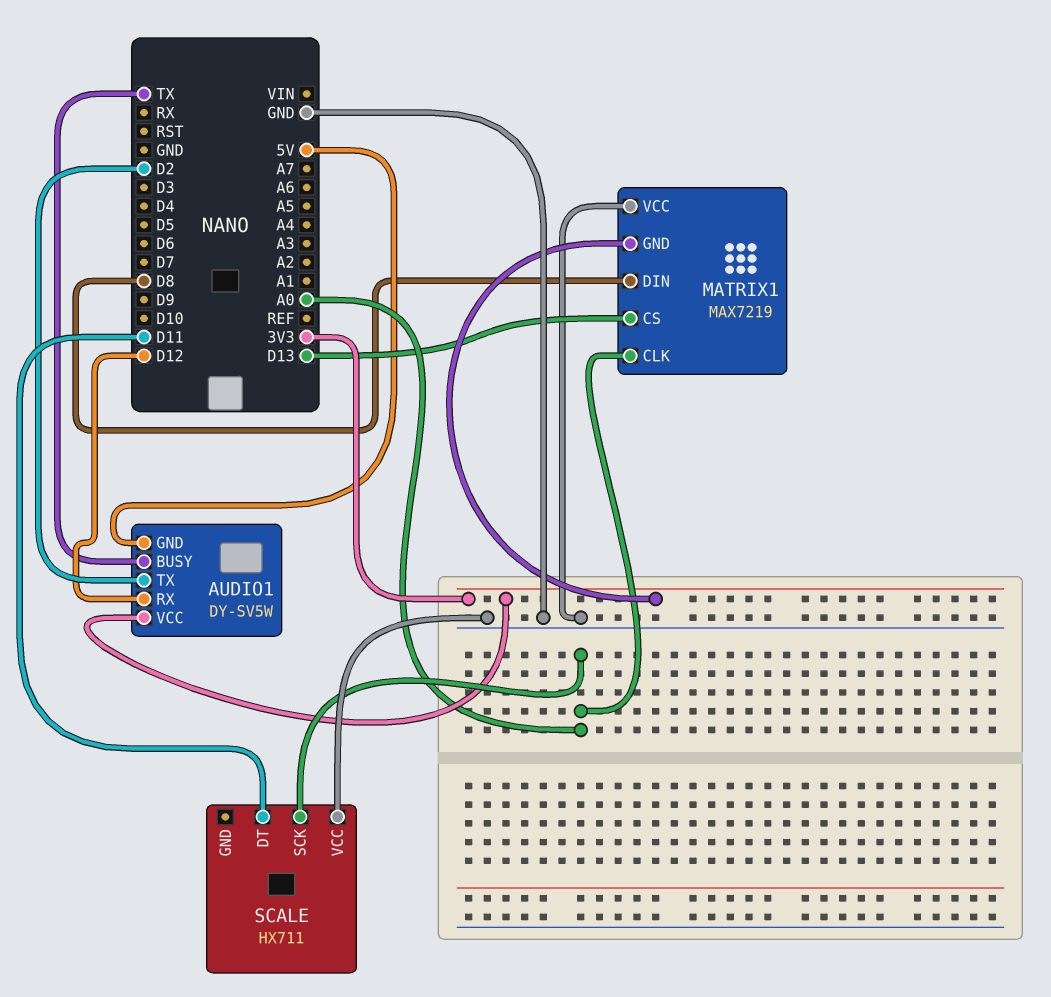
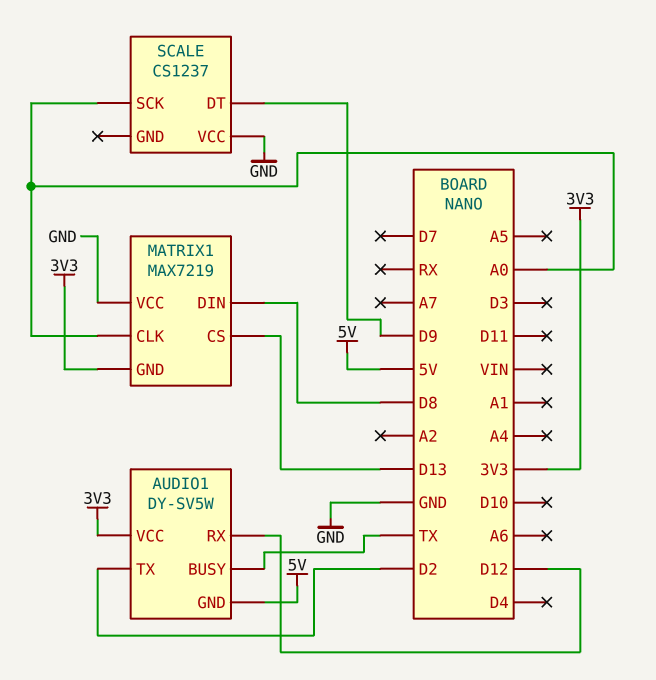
SCALE: HX711 -> CS1237
SCALE pin DT: D11 -> D9

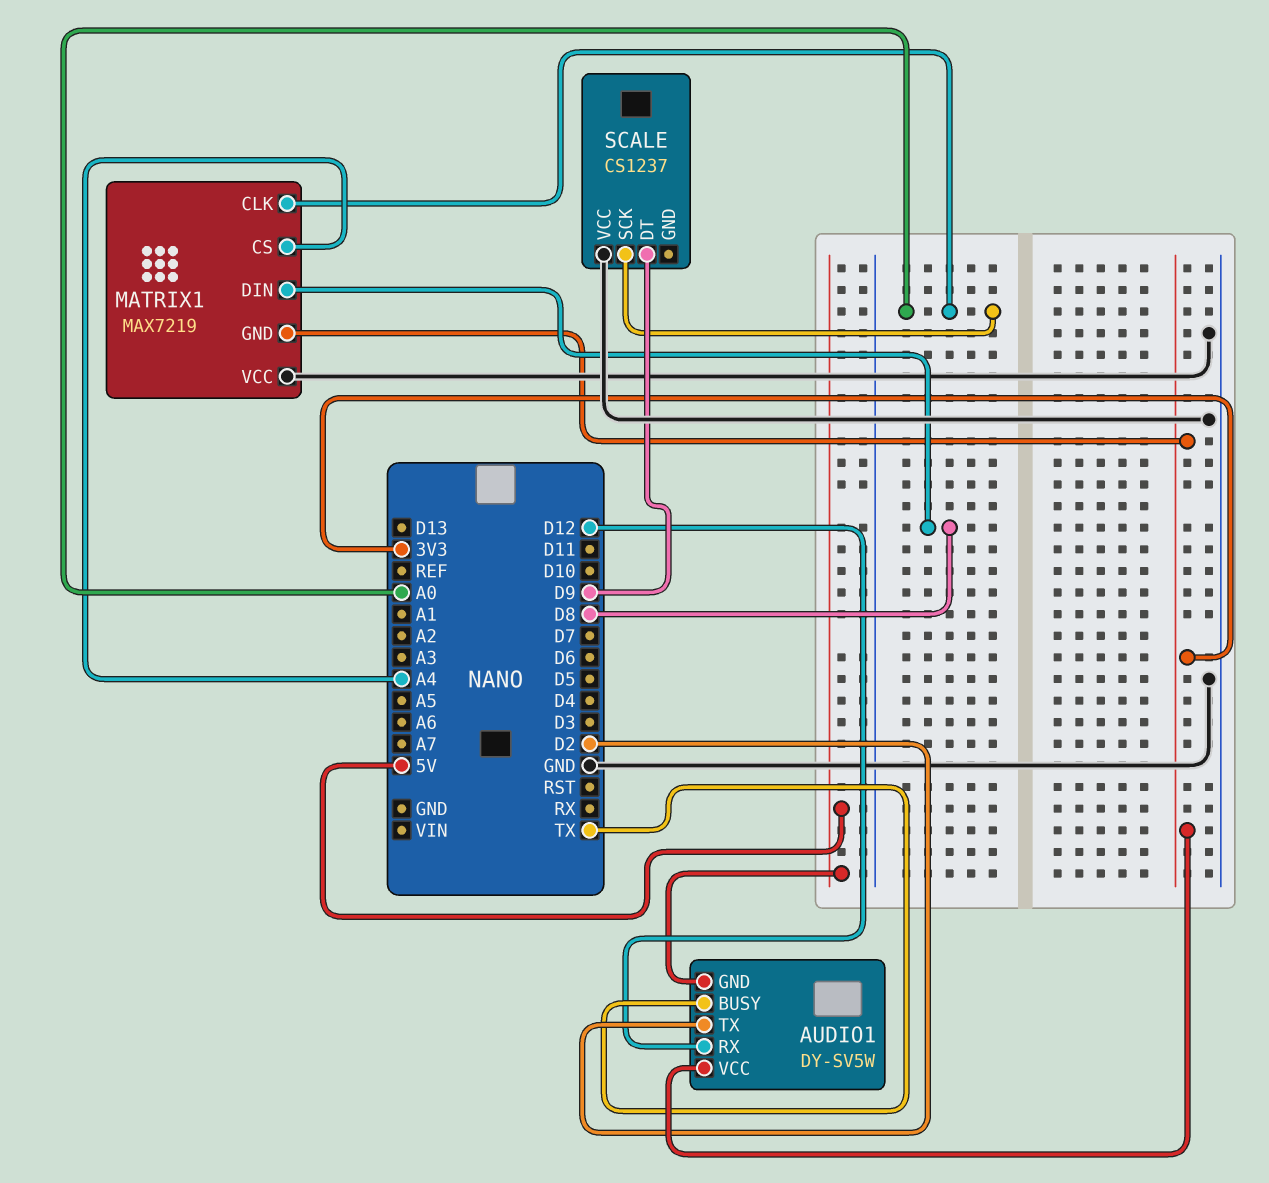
MATRIX1 pin CS: D13 -> A4

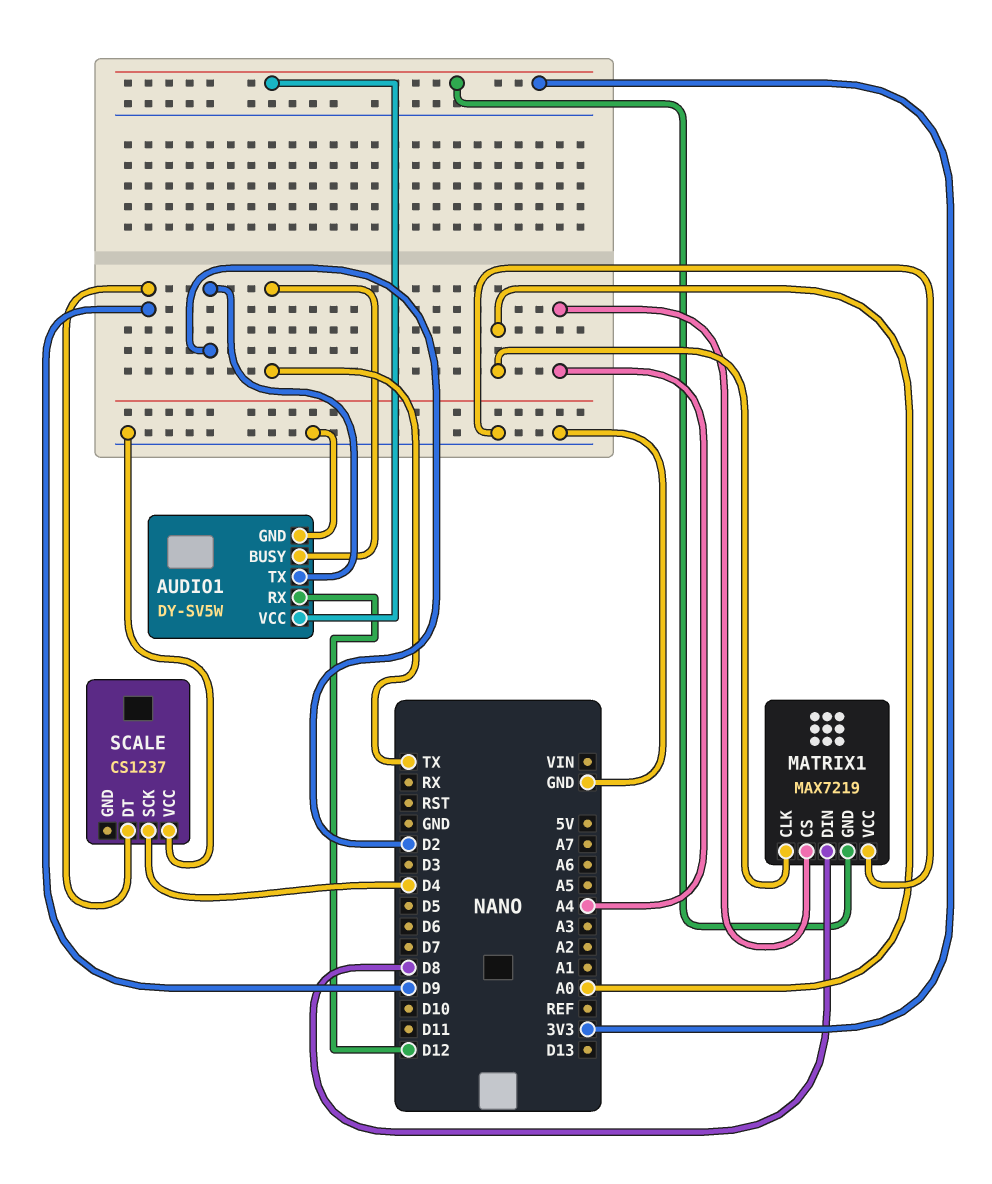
AUDIO1 pin GND: 5V -> GND
SCALE pin SCK: A0 -> D4

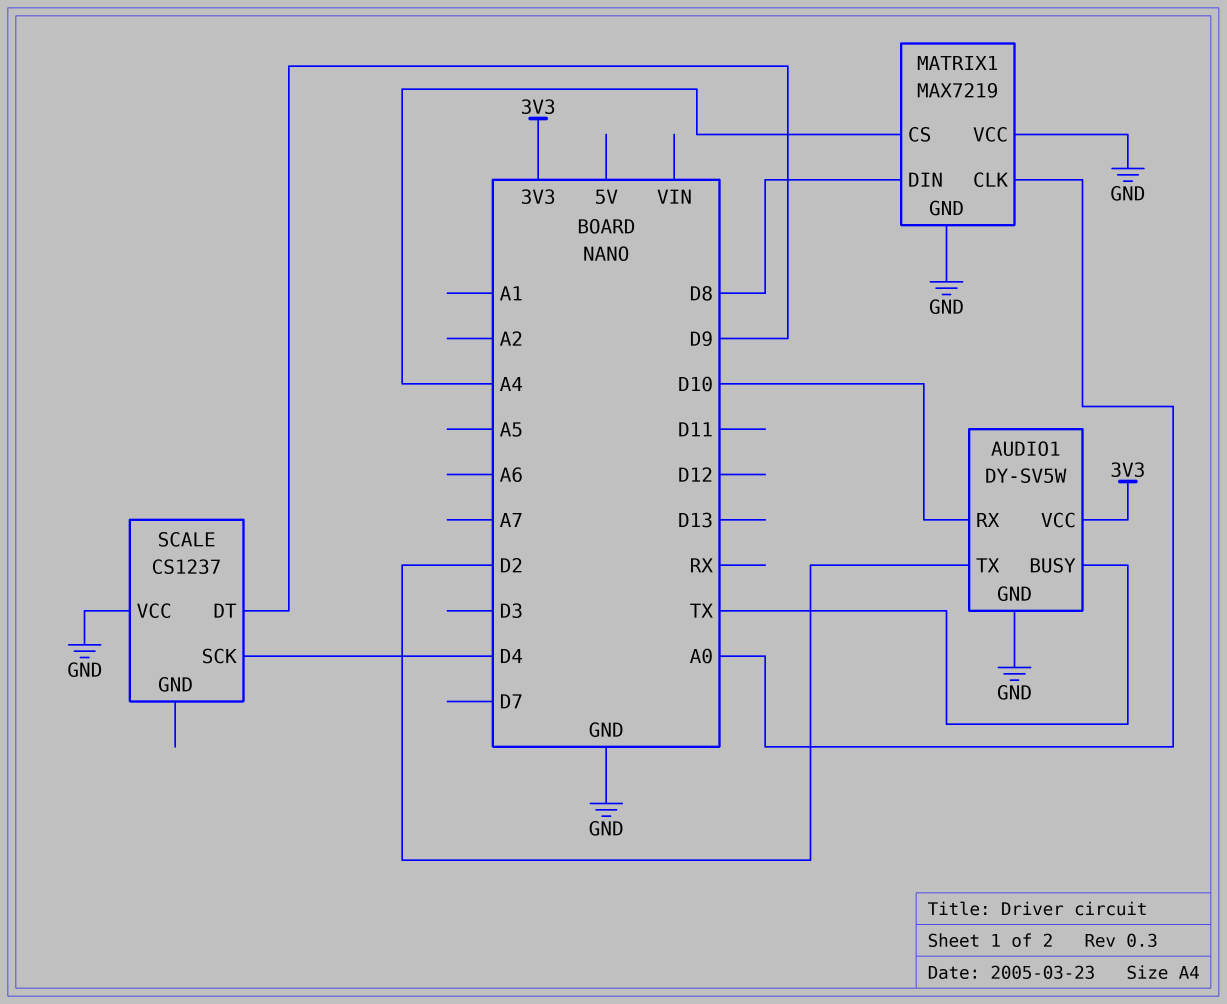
AUDIO1 pin RX: D12 -> D10
MATRIX1 pin GND: 3V3 -> GND

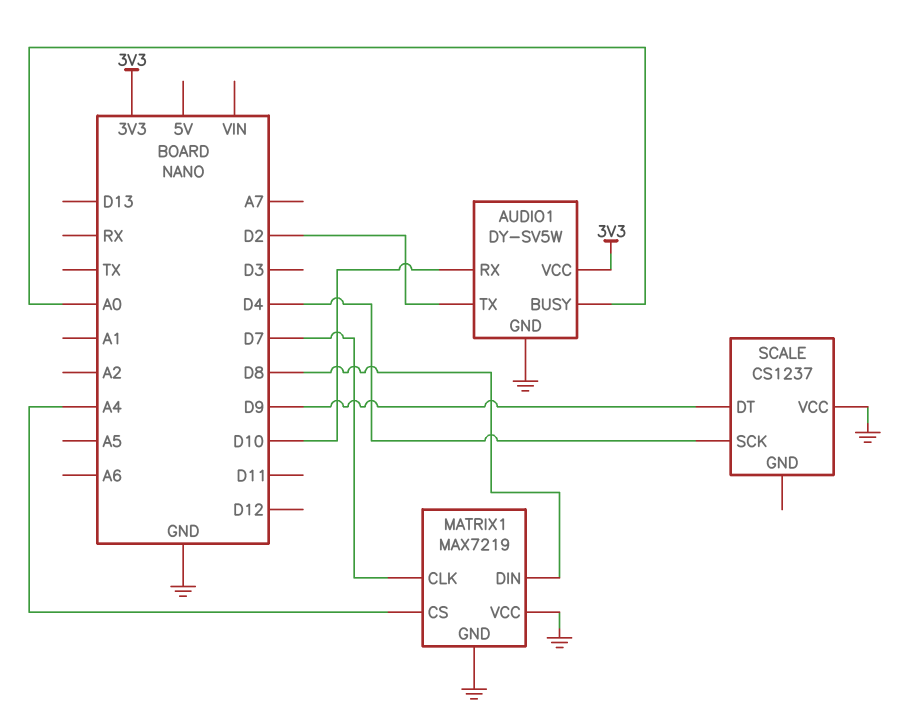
AUDIO1 pin BUSY: TX -> A0
MATRIX1 pin CLK: A0 -> D7

